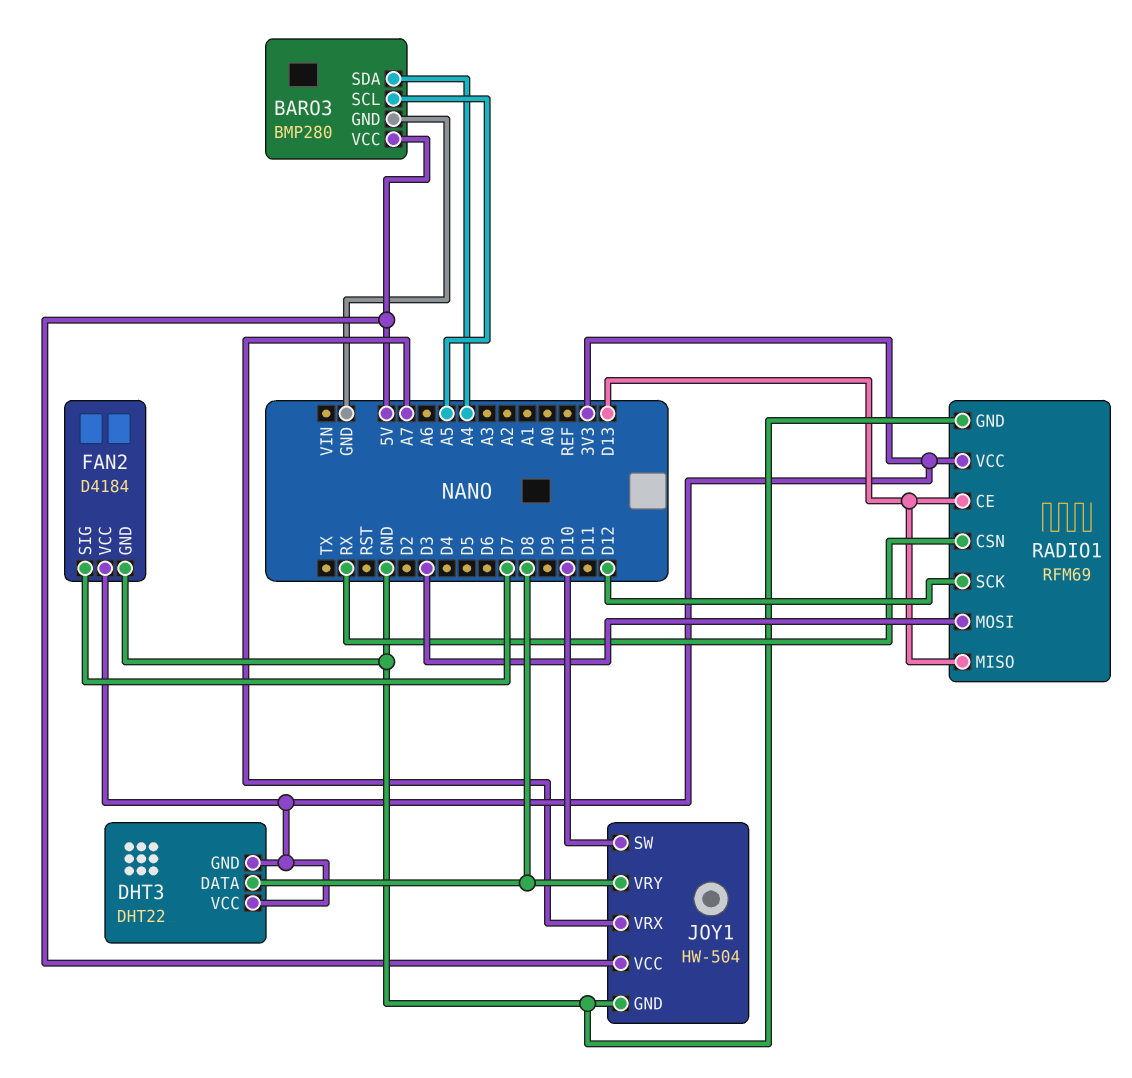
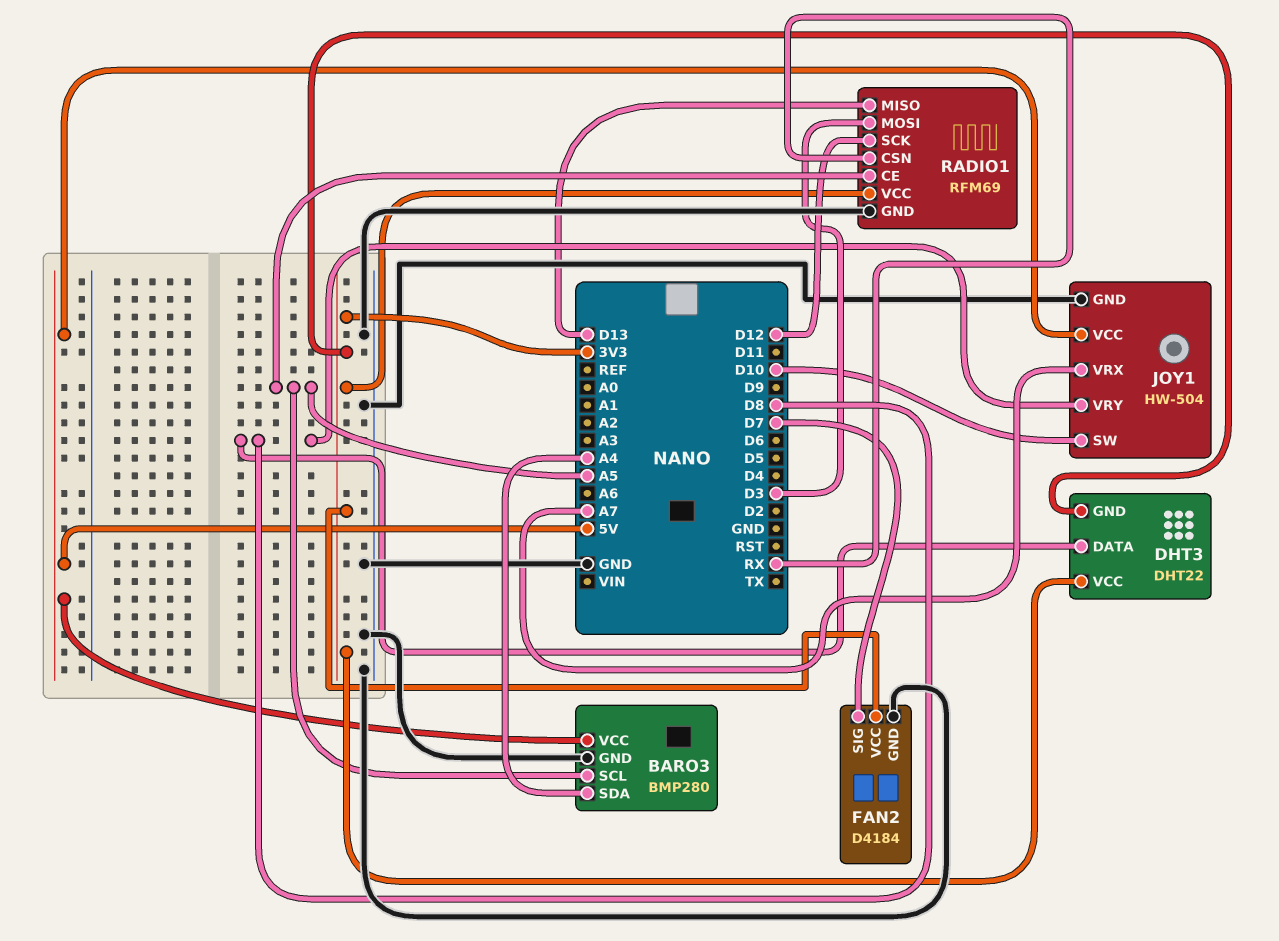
RADIO1 pin CE: D13 -> A5

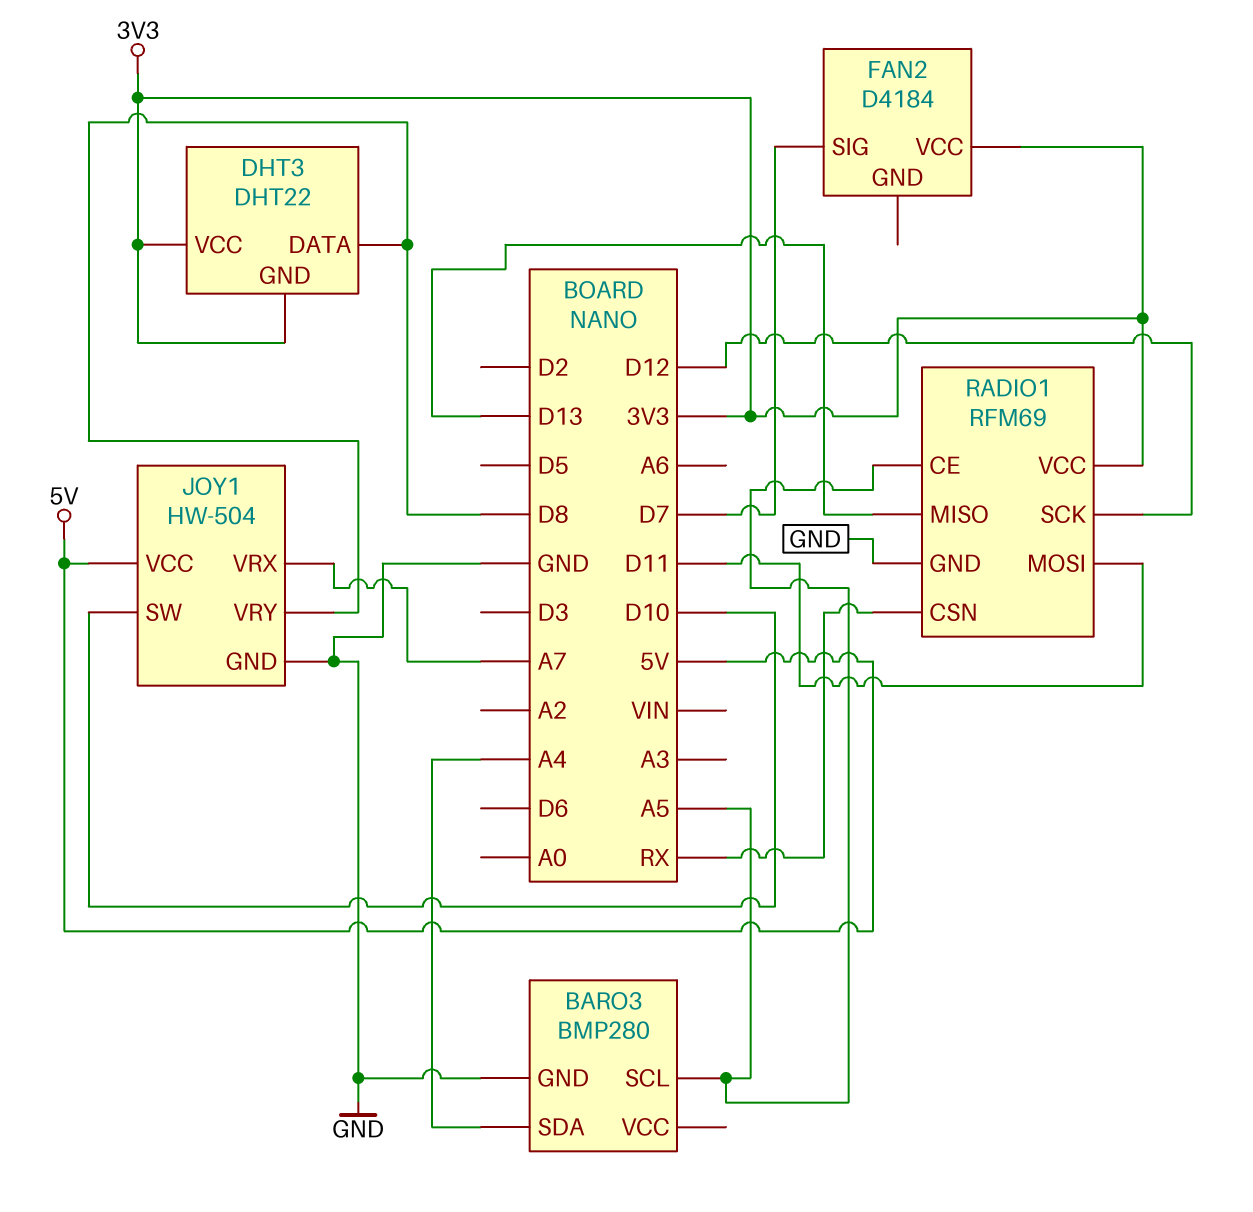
BARO3 pin VCC: 5V -> none
FAN2 pin GND: GND -> none
RADIO1 pin MOSI: D3 -> D11

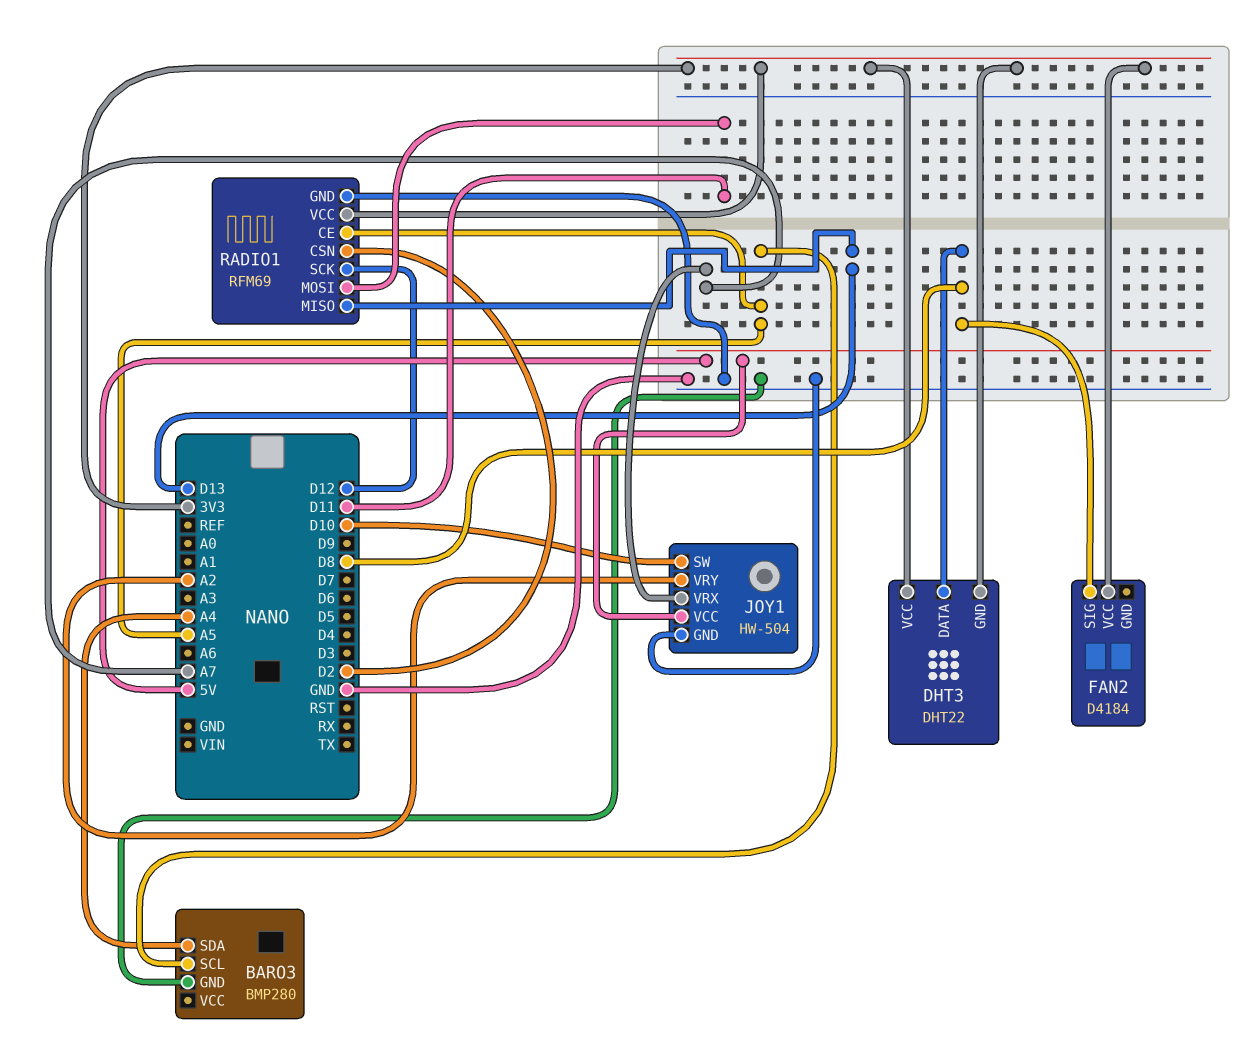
FAN2 pin SIG: D7 -> D8
JOY1 pin VRY: D8 -> A2
RADIO1 pin CSN: RX -> D2

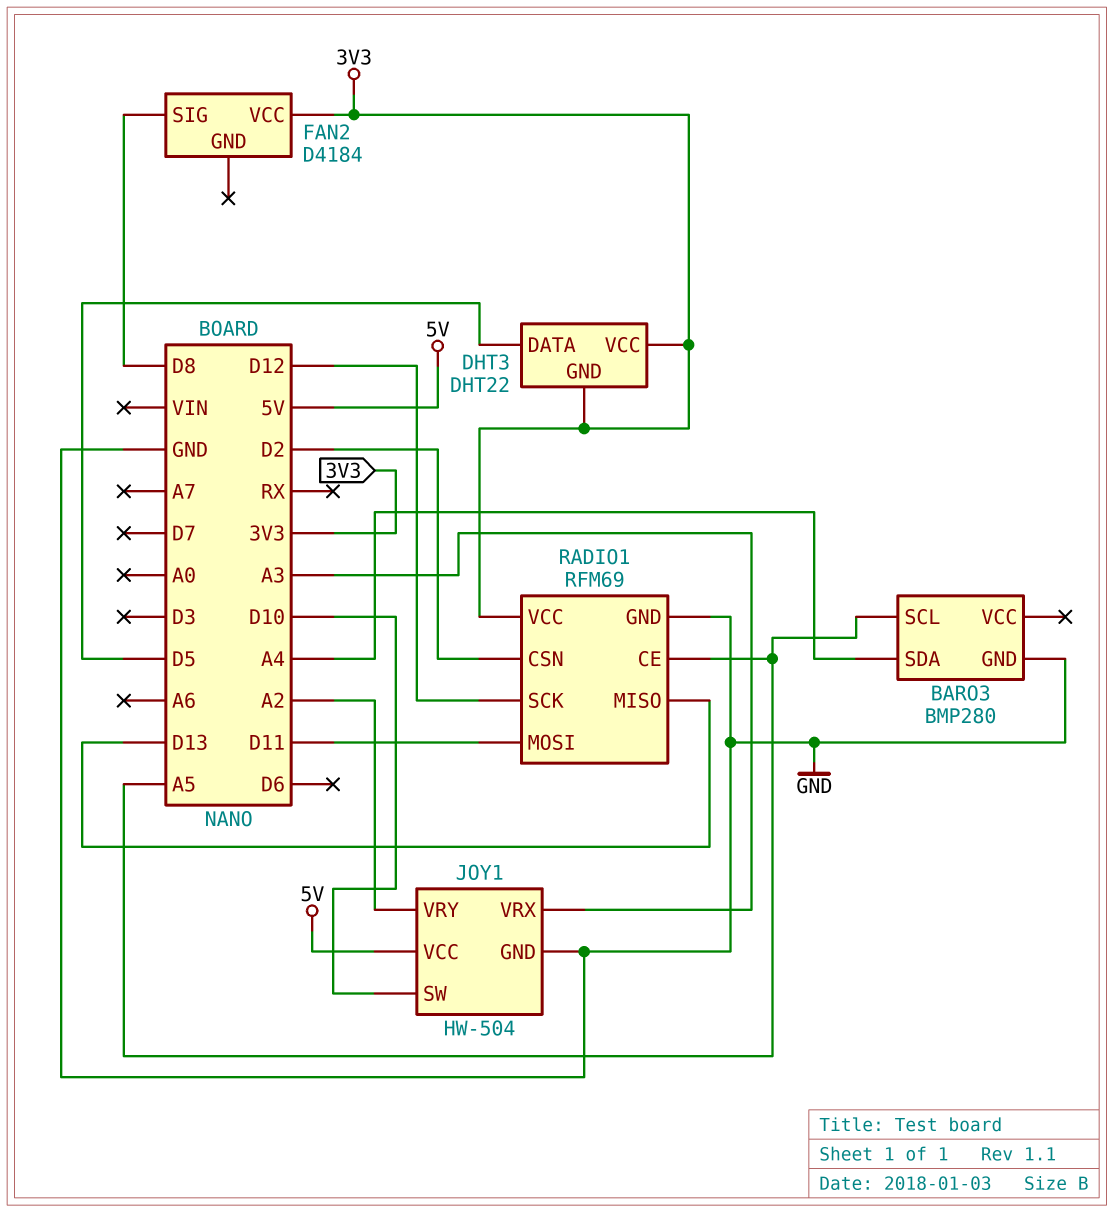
DHT3 pin DATA: D8 -> D5
JOY1 pin VRX: A7 -> A3

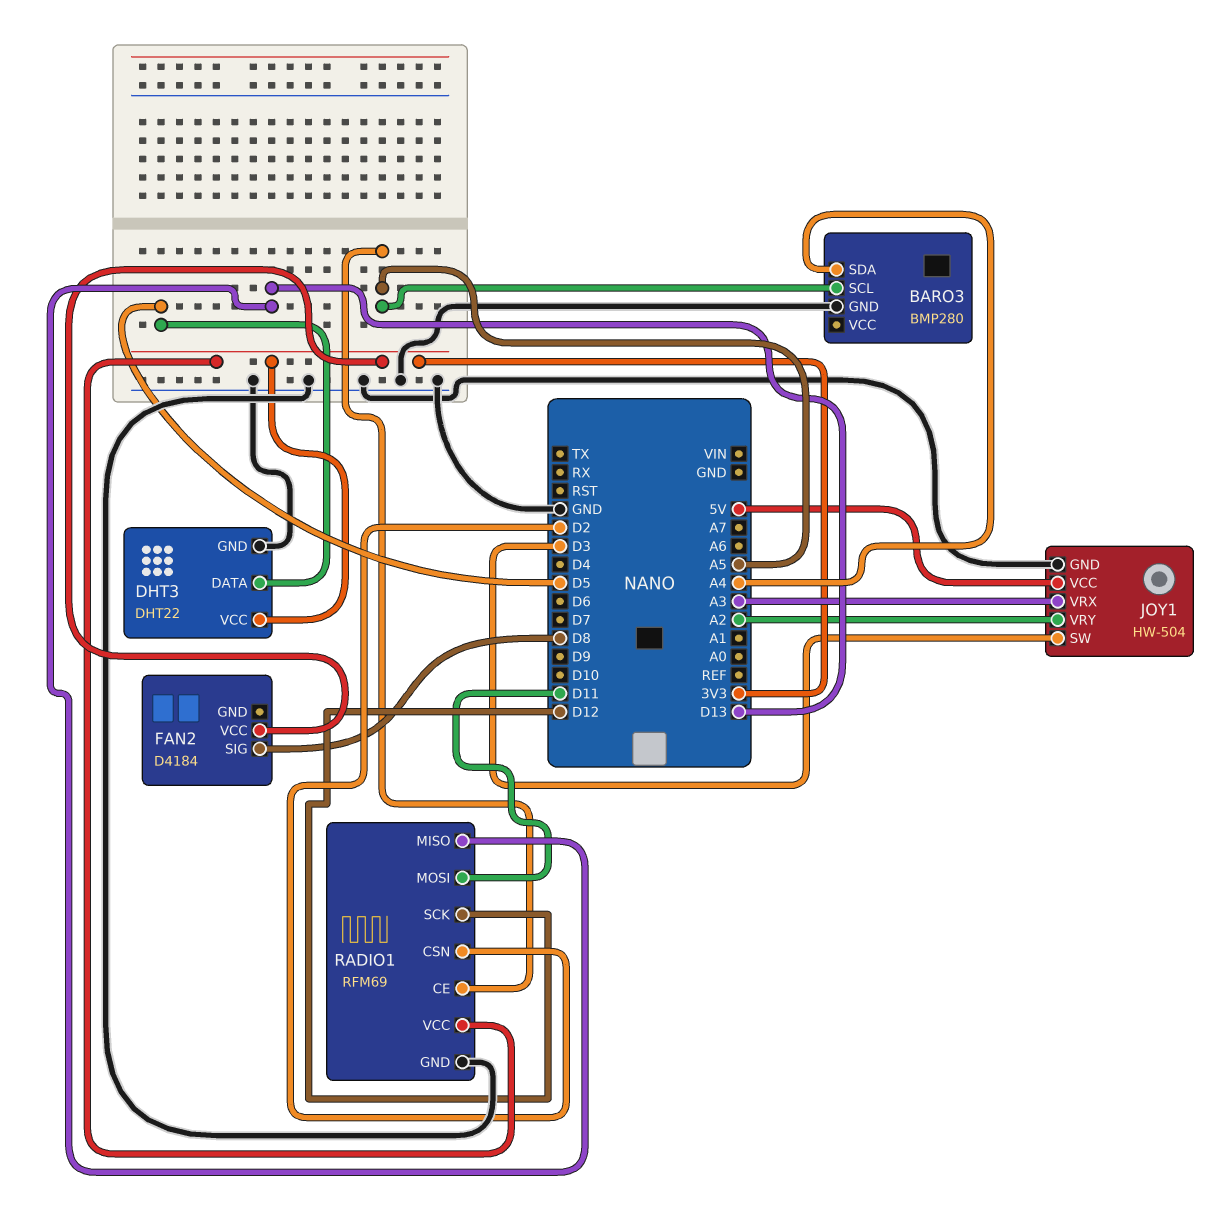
DHT3 pin GND: 3V3 -> GND
JOY1 pin SW: D10 -> D3

